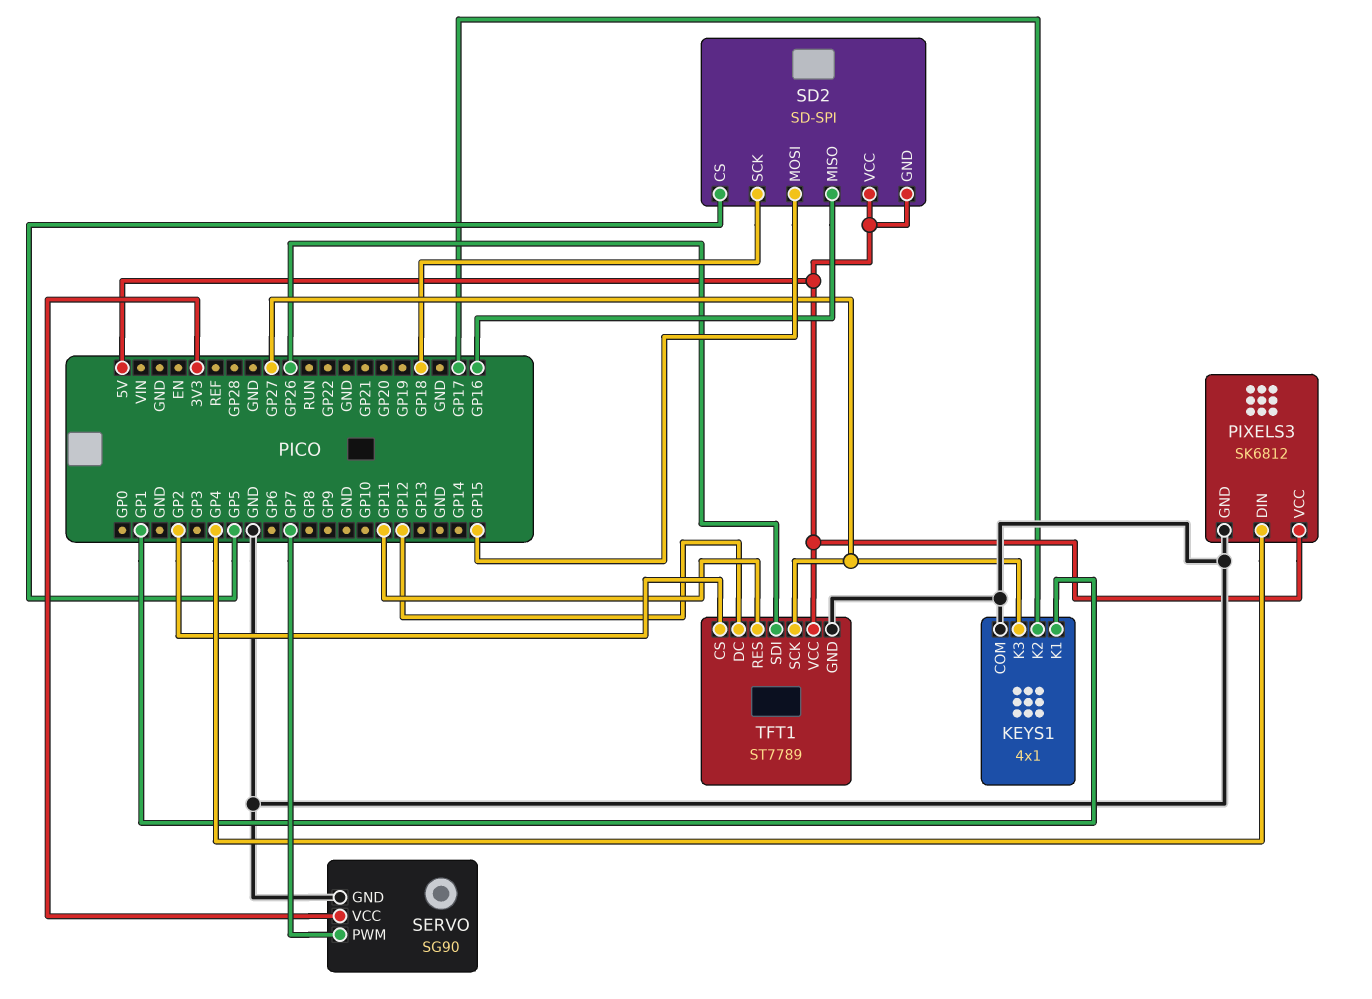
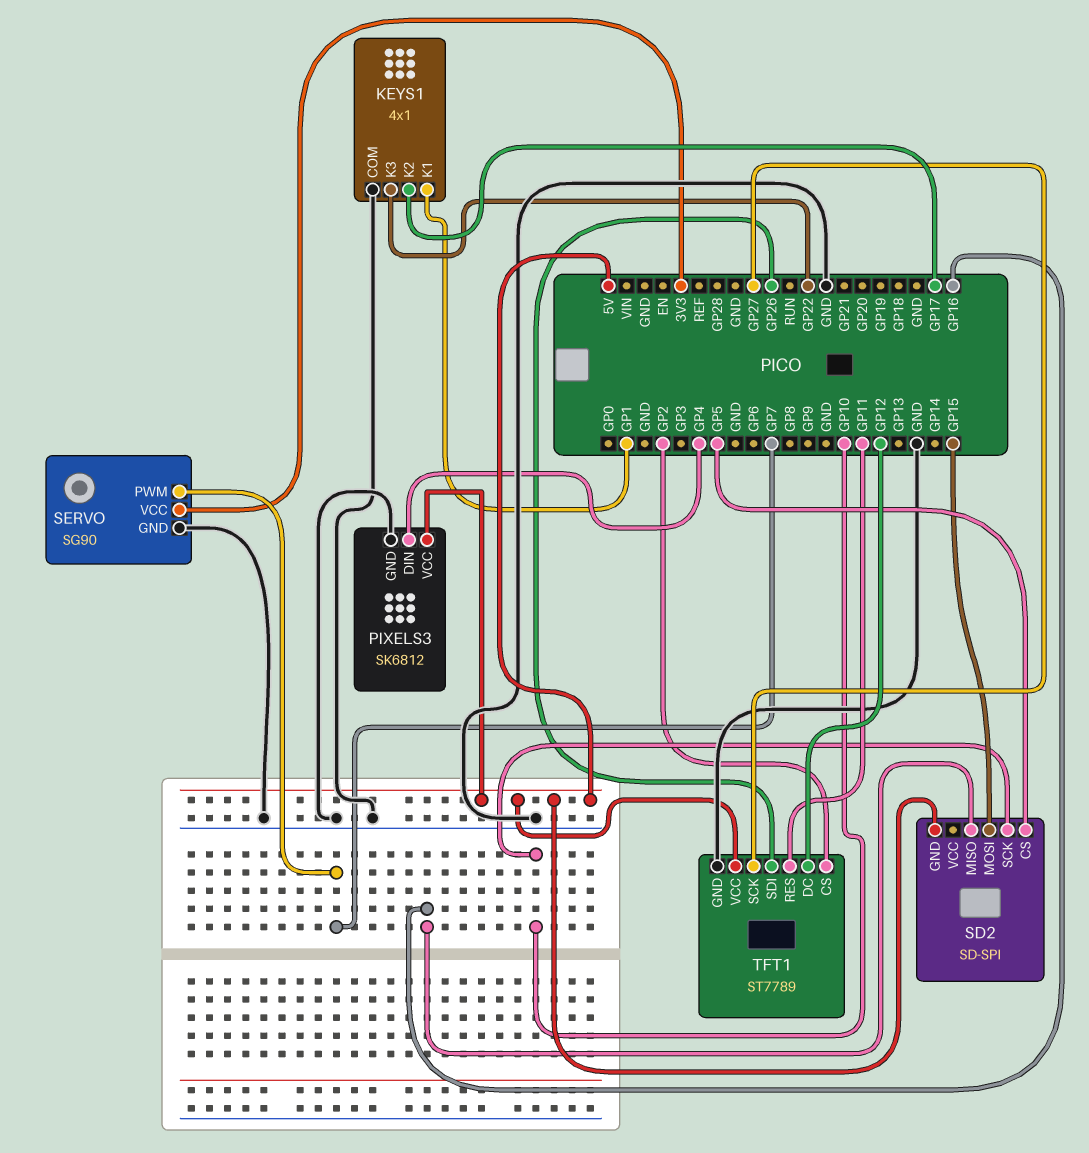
KEYS1 pin K3: GP27 -> GP22
SD2 pin SCK: GP18 -> GP10
SD2 pin VCC: 5V -> none

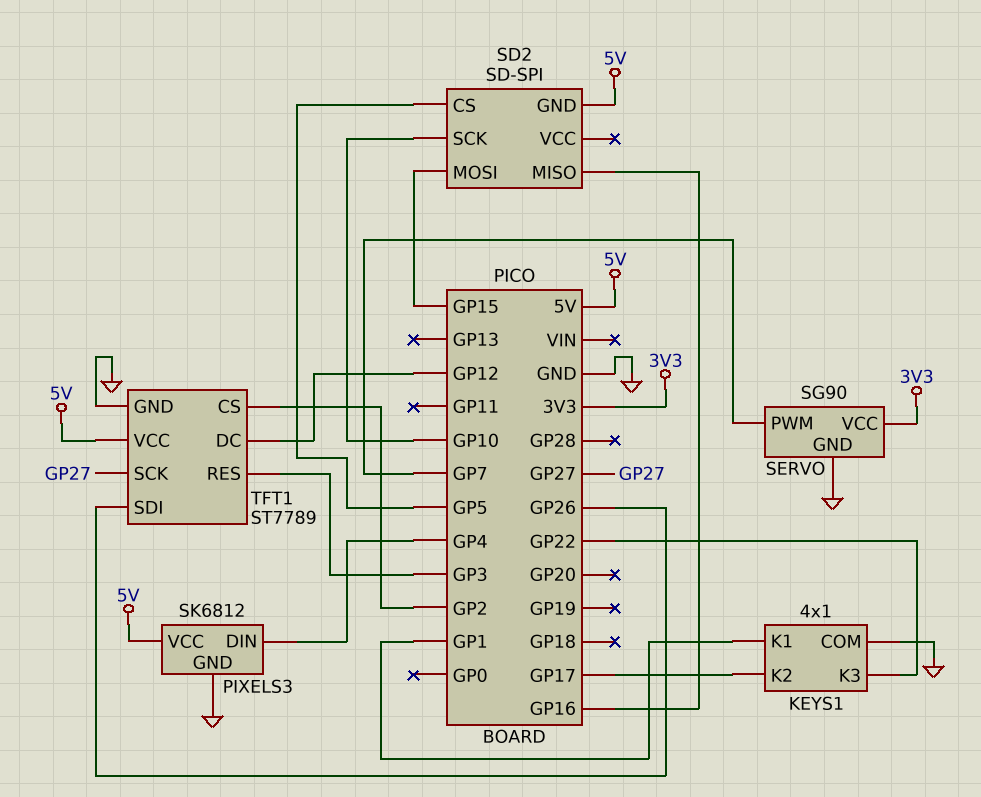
TFT1 pin RES: GP11 -> GP3

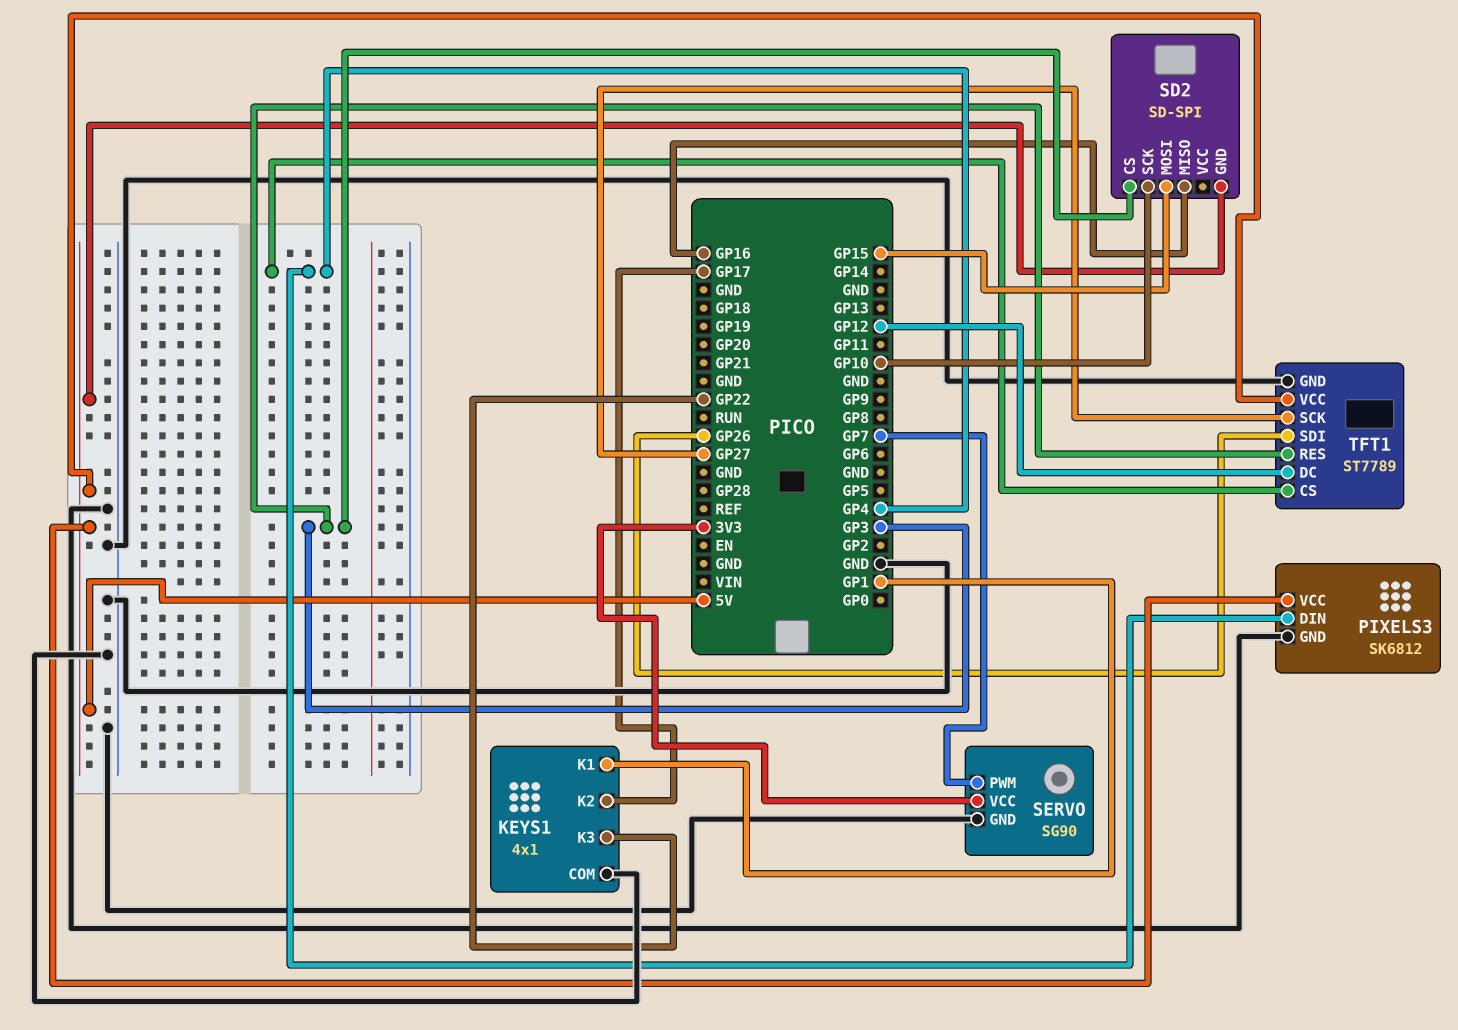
SD2 pin CS: GP5 -> GP3
TFT1 pin CS: GP2 -> GP4

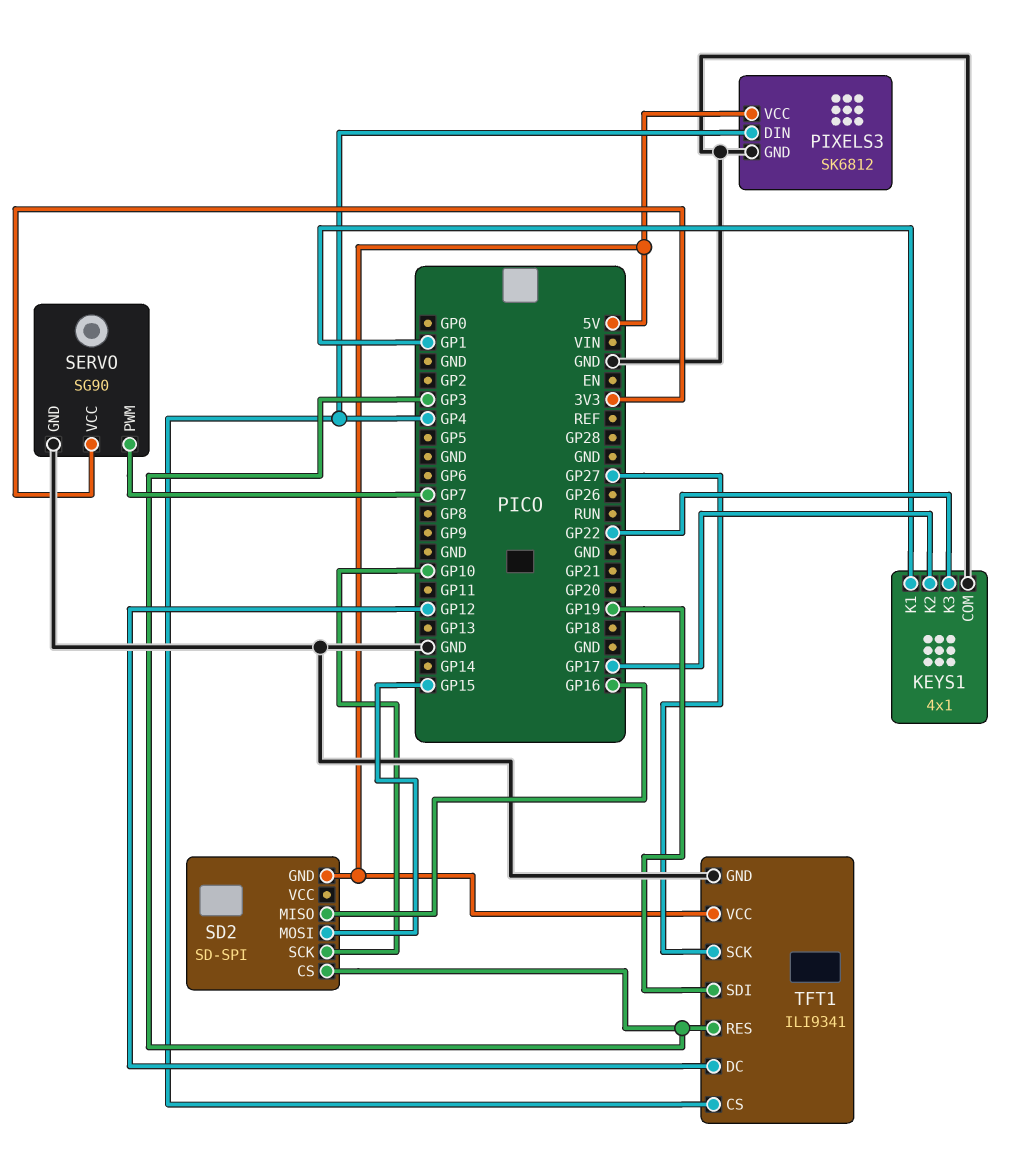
TFT1: ST7789 -> ILI9341
TFT1 pin SDI: GP26 -> GP19

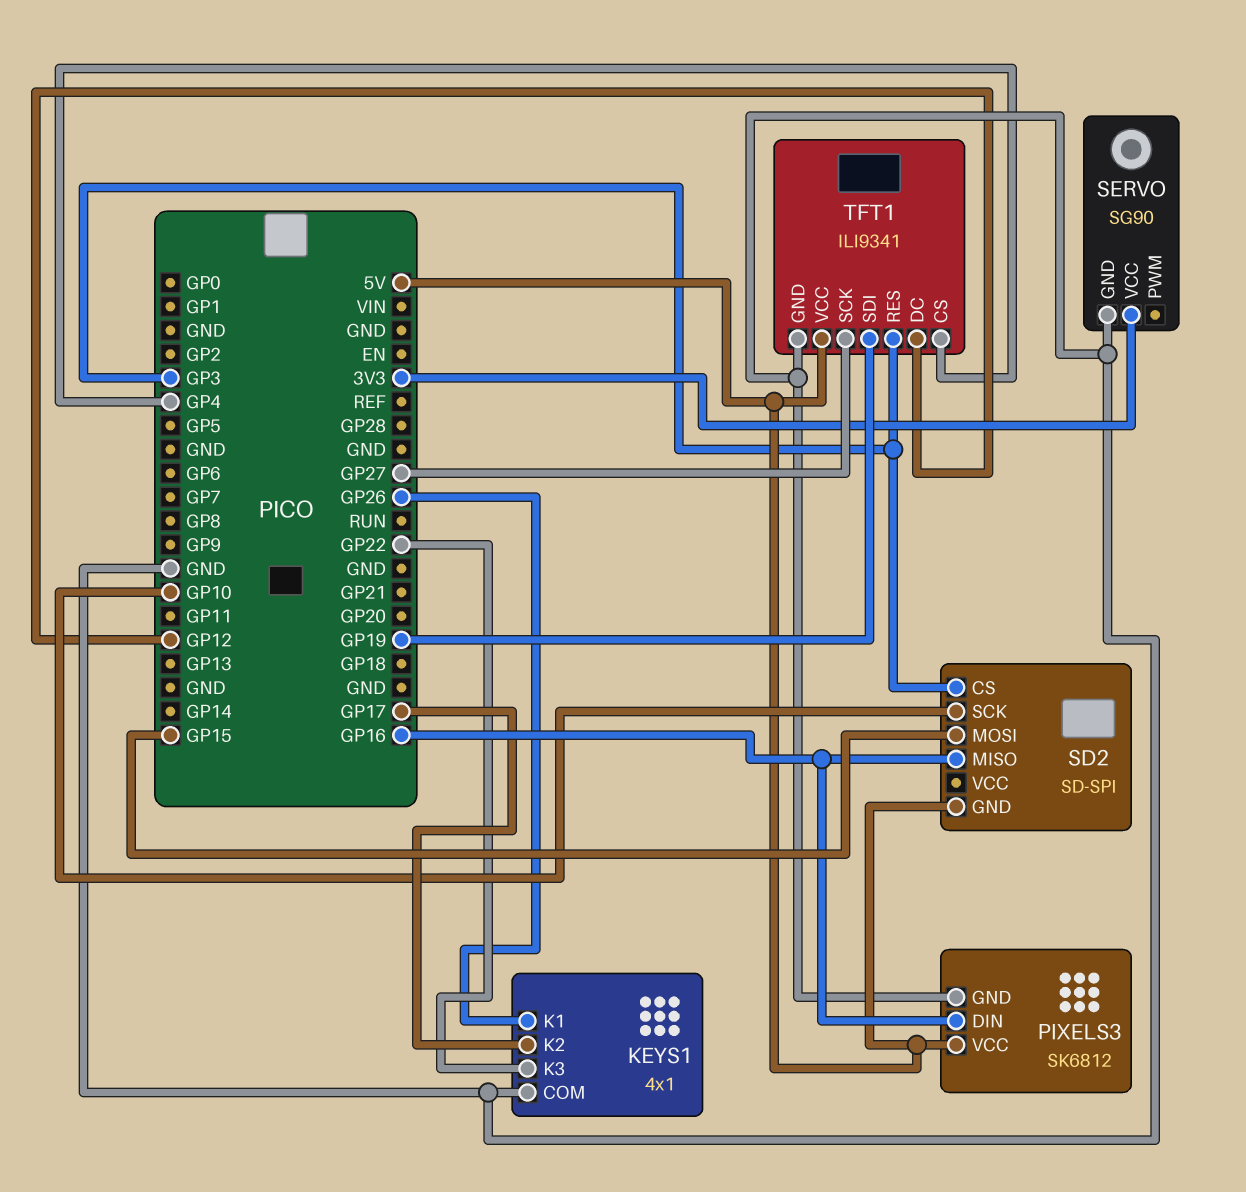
KEYS1 pin K1: GP1 -> GP26
PIXELS3 pin DIN: GP4 -> GP16
SERVO pin PWM: GP7 -> none

